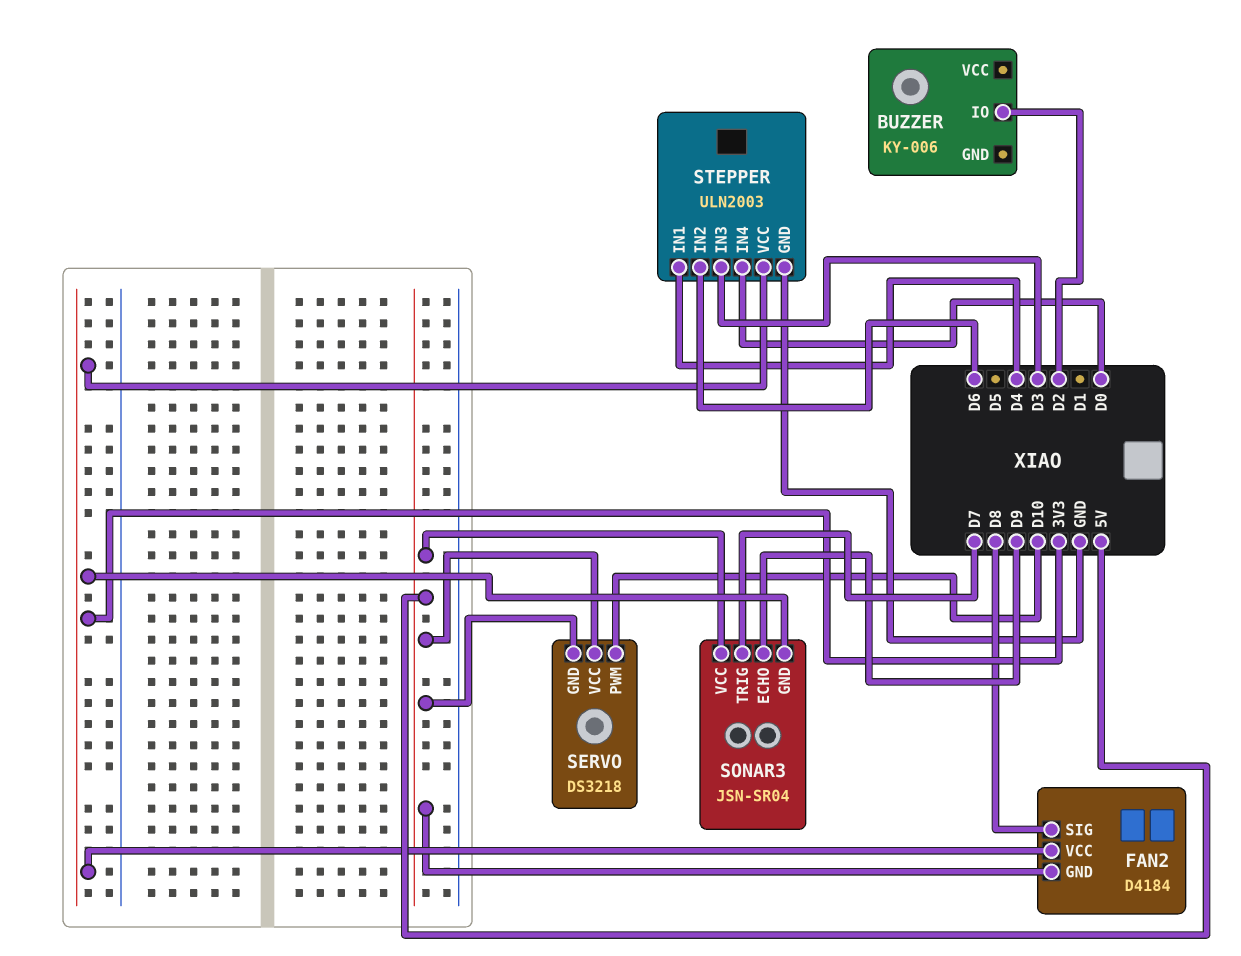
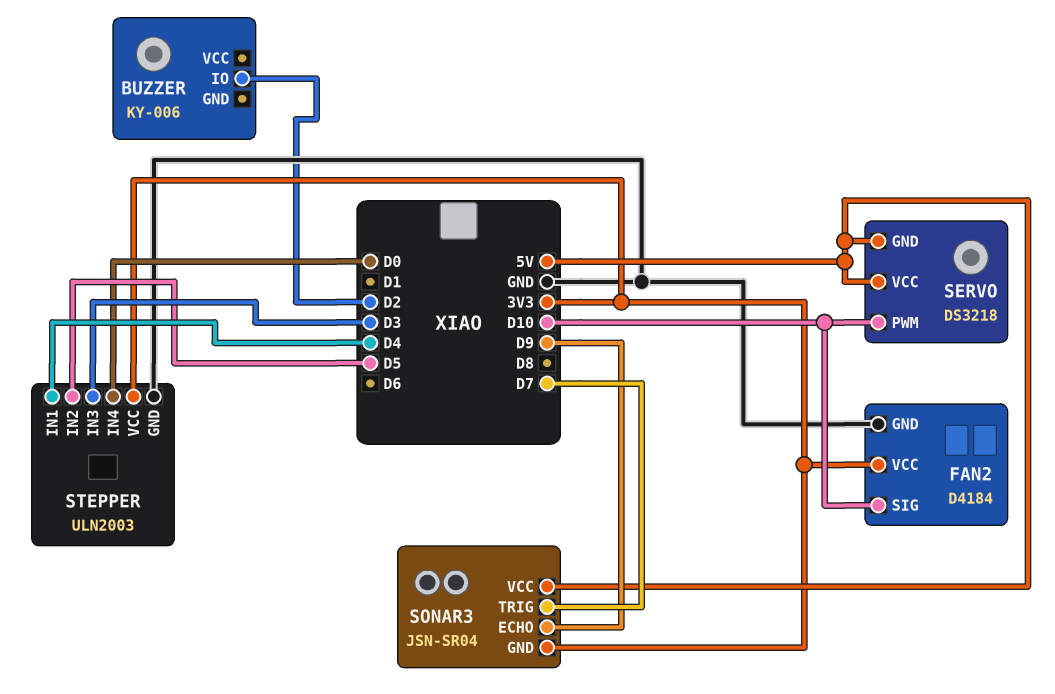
FAN2 pin GND: 5V -> GND
FAN2 pin SIG: D8 -> D10
STEPPER pin IN2: D6 -> D5

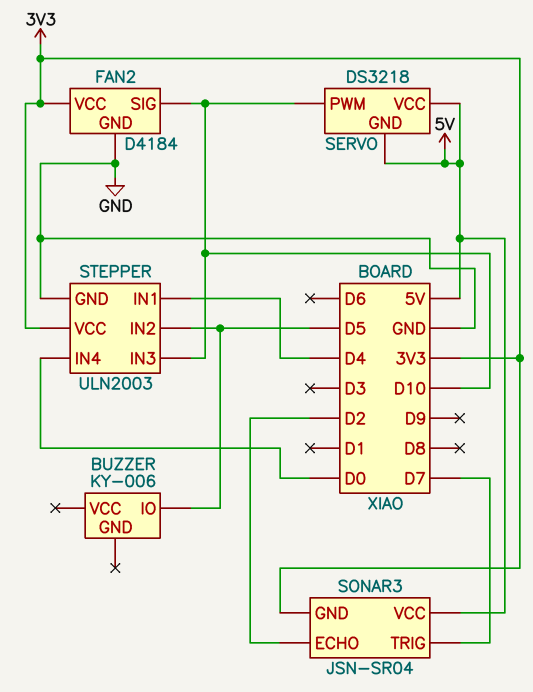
BUZZER pin IO: D2 -> D5
SONAR3 pin ECHO: D9 -> D2
STEPPER pin IN3: D3 -> D10

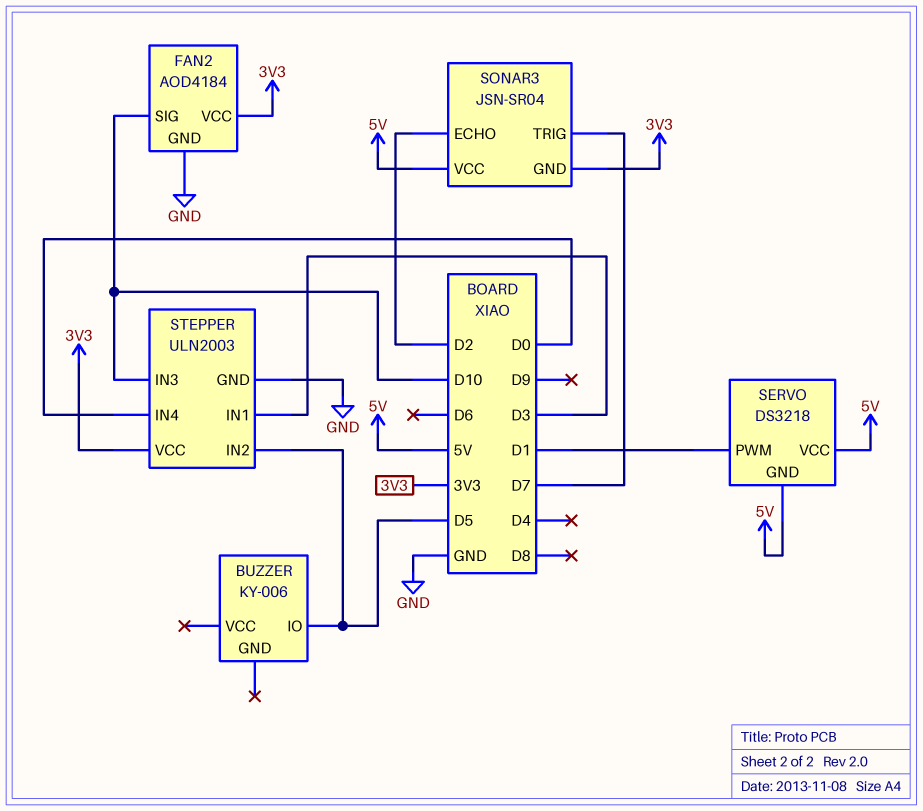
FAN2: D4184 -> AOD4184
SERVO pin PWM: D10 -> D1
STEPPER pin IN1: D4 -> D3

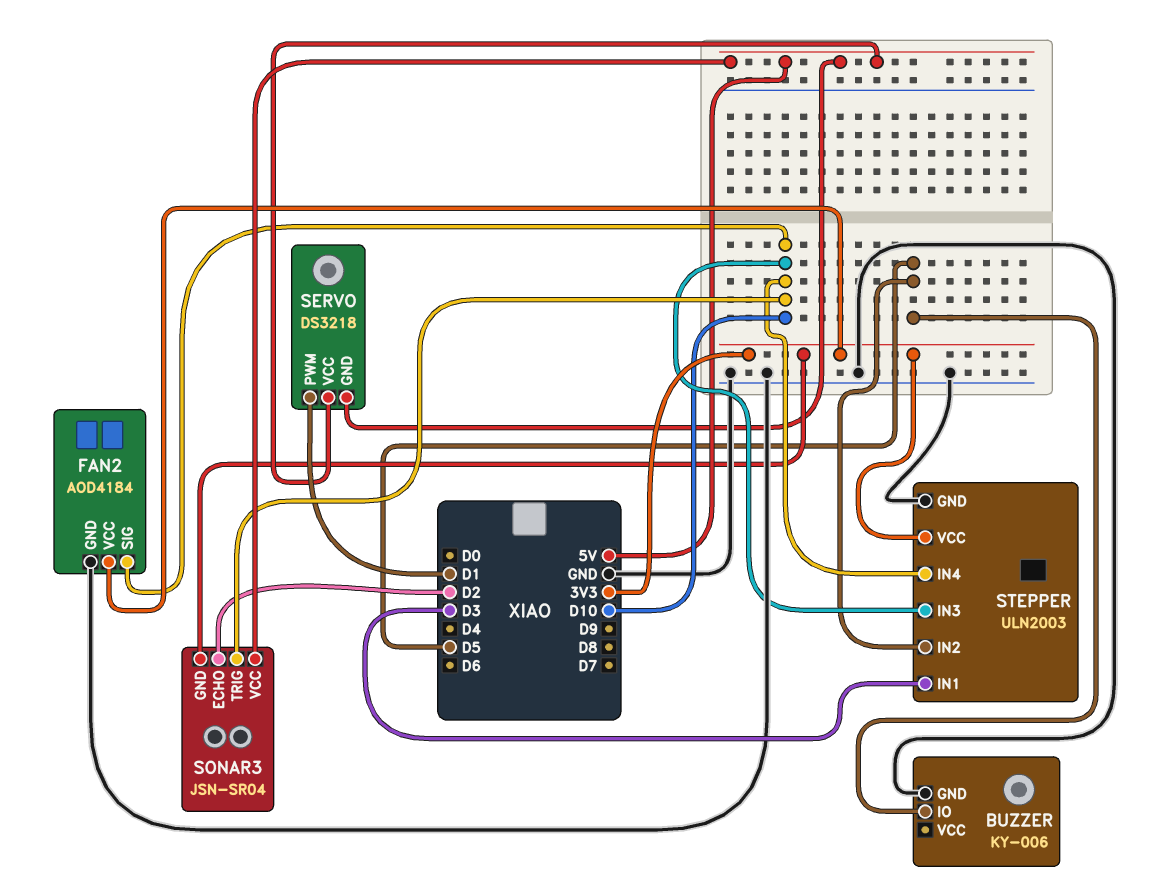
BUZZER pin GND: none -> GND
SONAR3 pin TRIG: D7 -> D10
STEPPER pin IN4: D0 -> D10

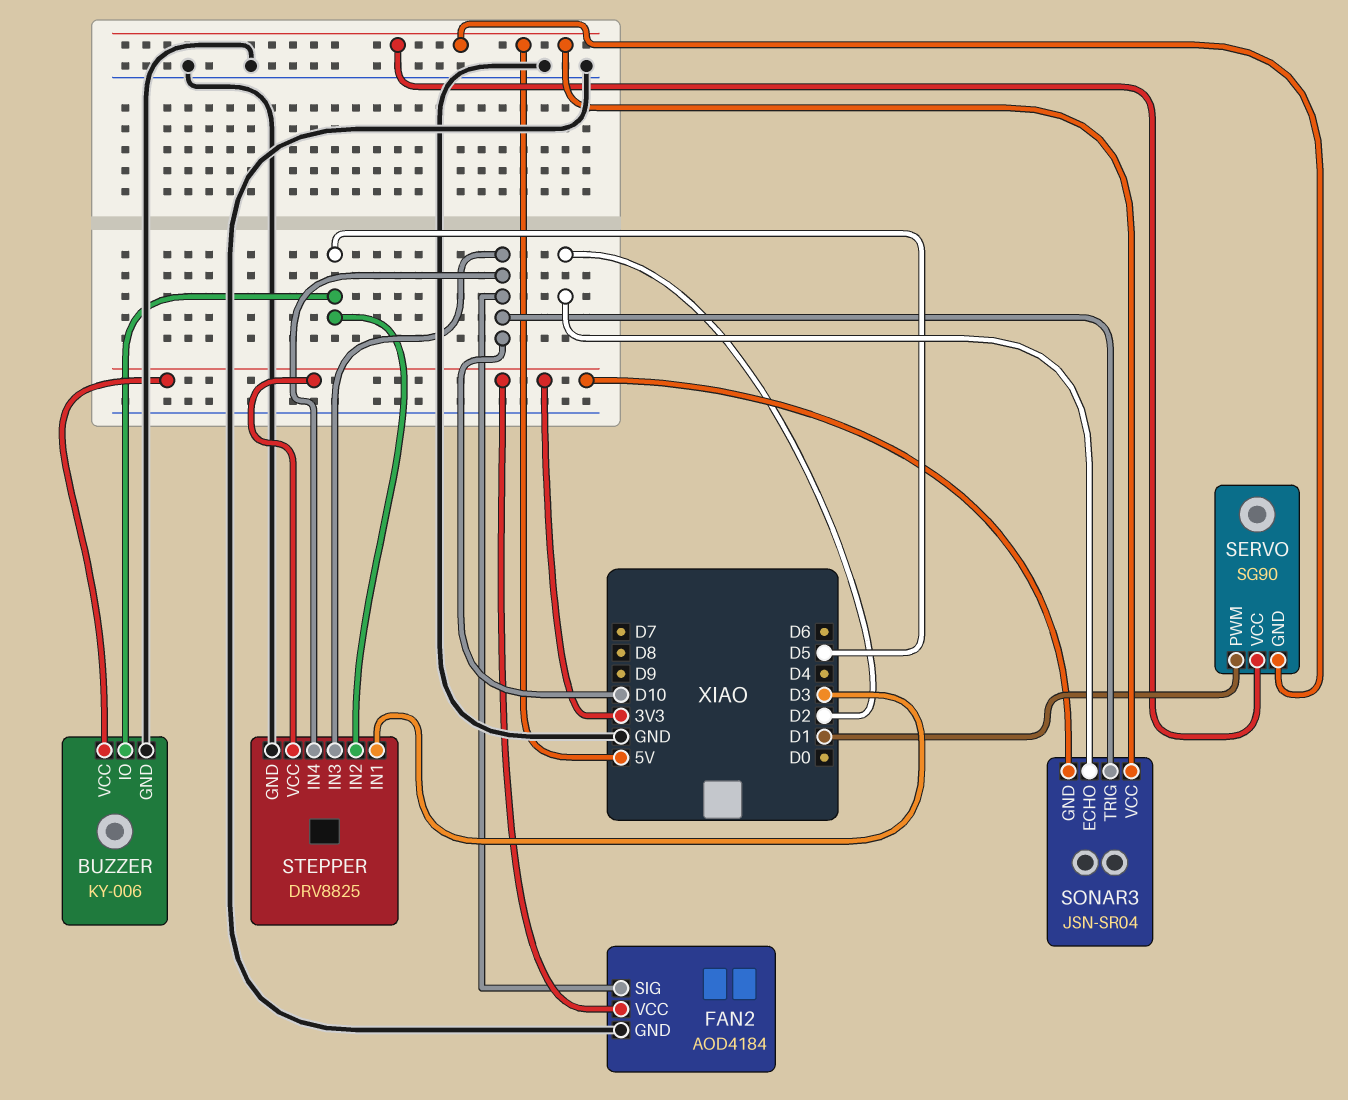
BUZZER pin VCC: none -> 3V3
SERVO: DS3218 -> SG90
STEPPER: ULN2003 -> DRV8825

